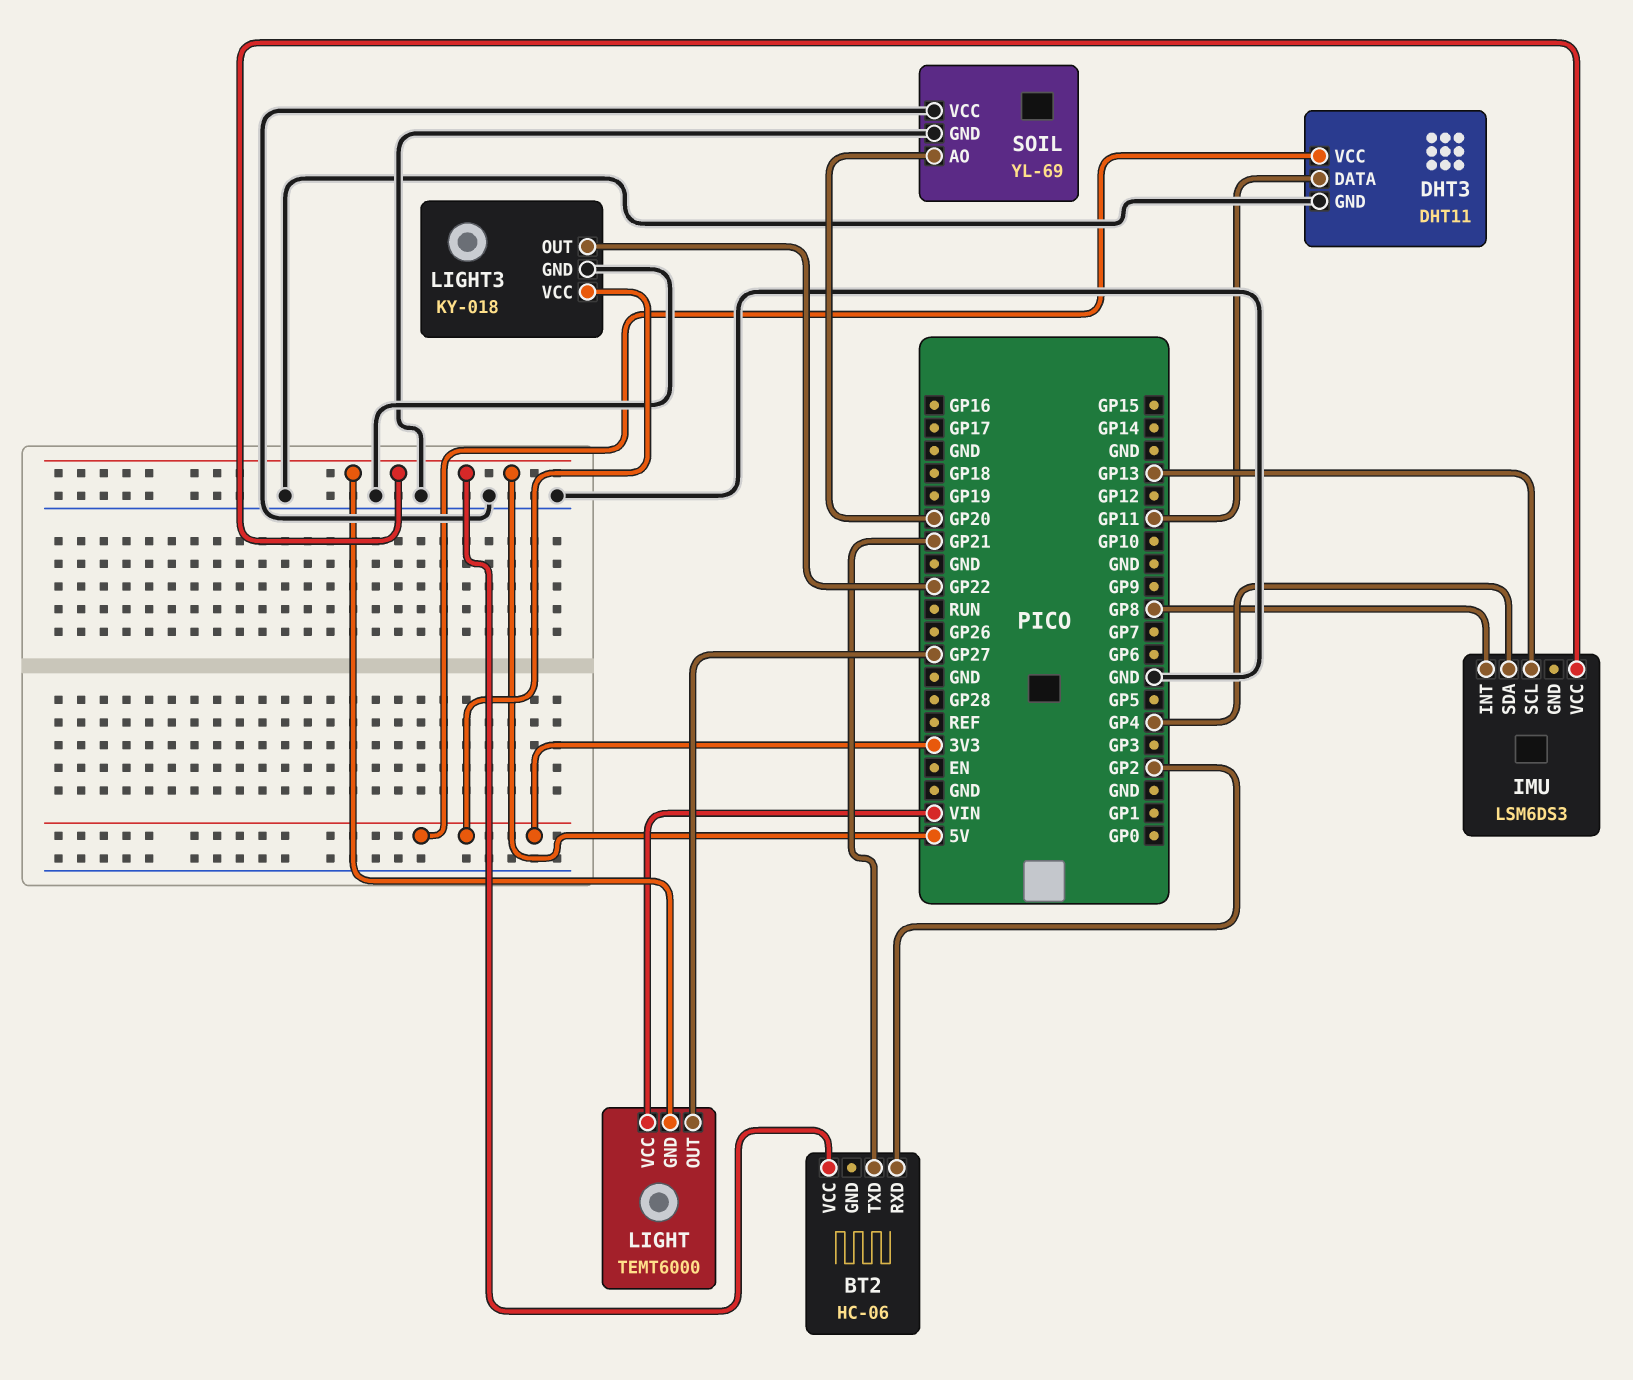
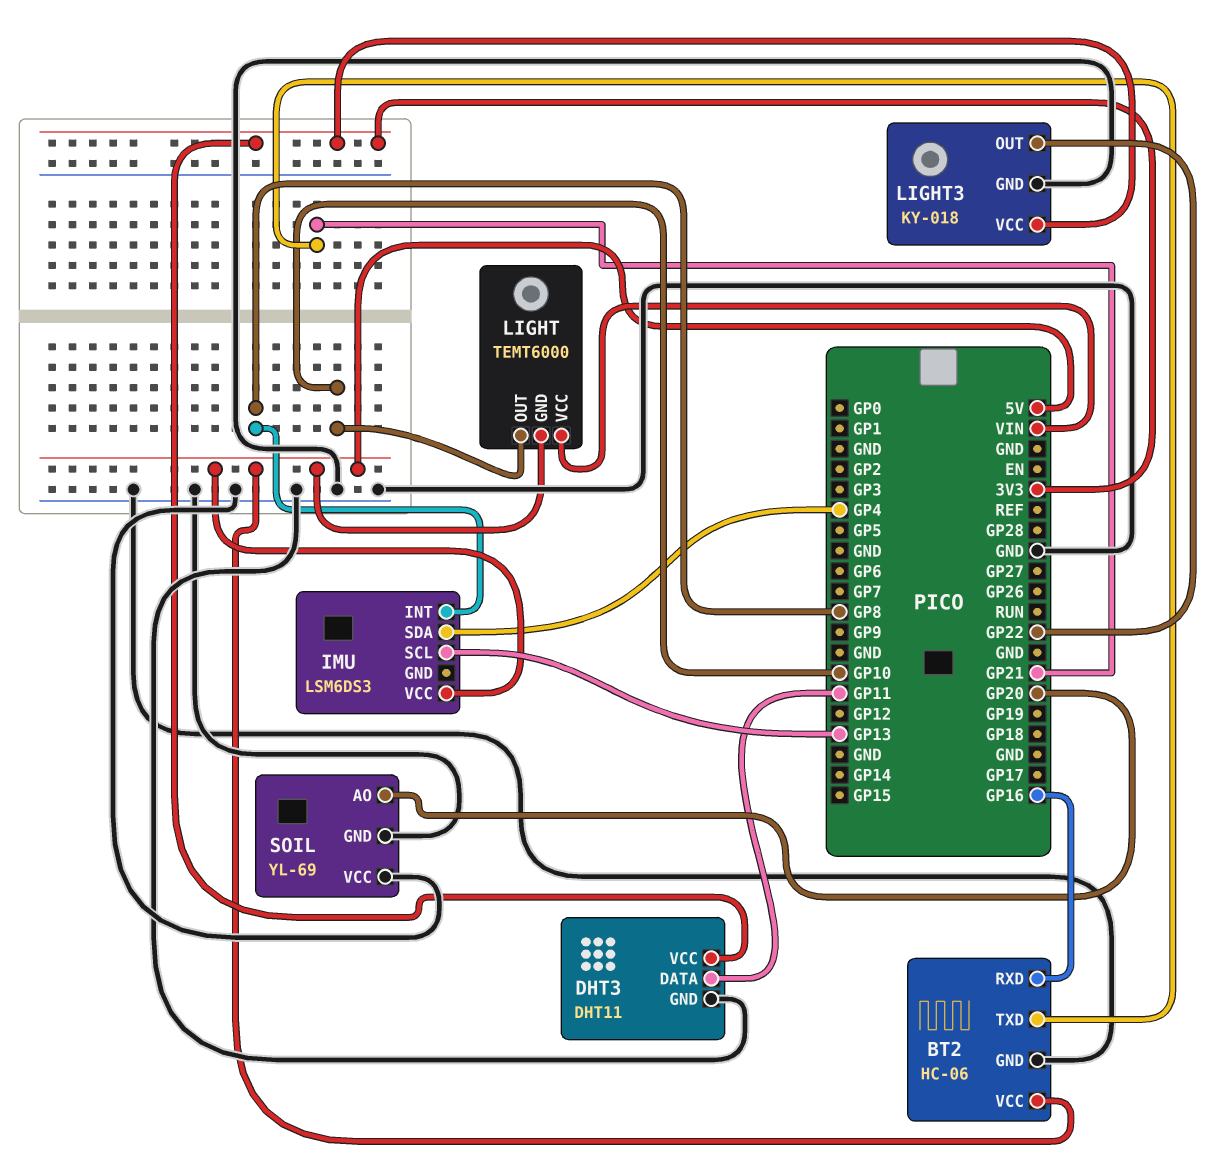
BT2 pin GND: none -> GND
BT2 pin RXD: GP2 -> GP16
LIGHT pin OUT: GP27 -> GP10

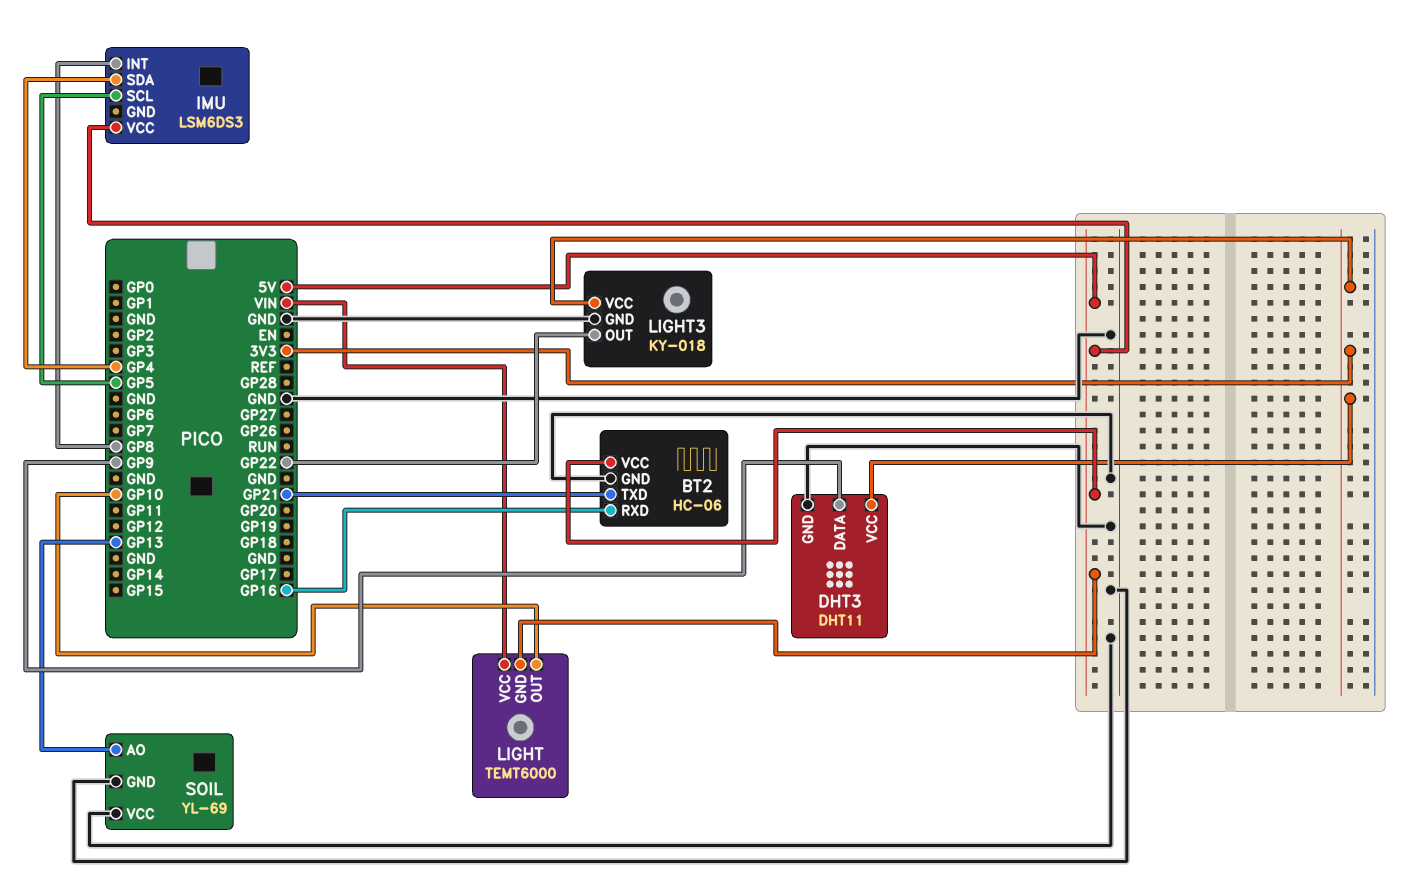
DHT3 pin DATA: GP11 -> GP9
IMU pin SCL: GP13 -> GP5
SOIL pin AO: GP20 -> GP13

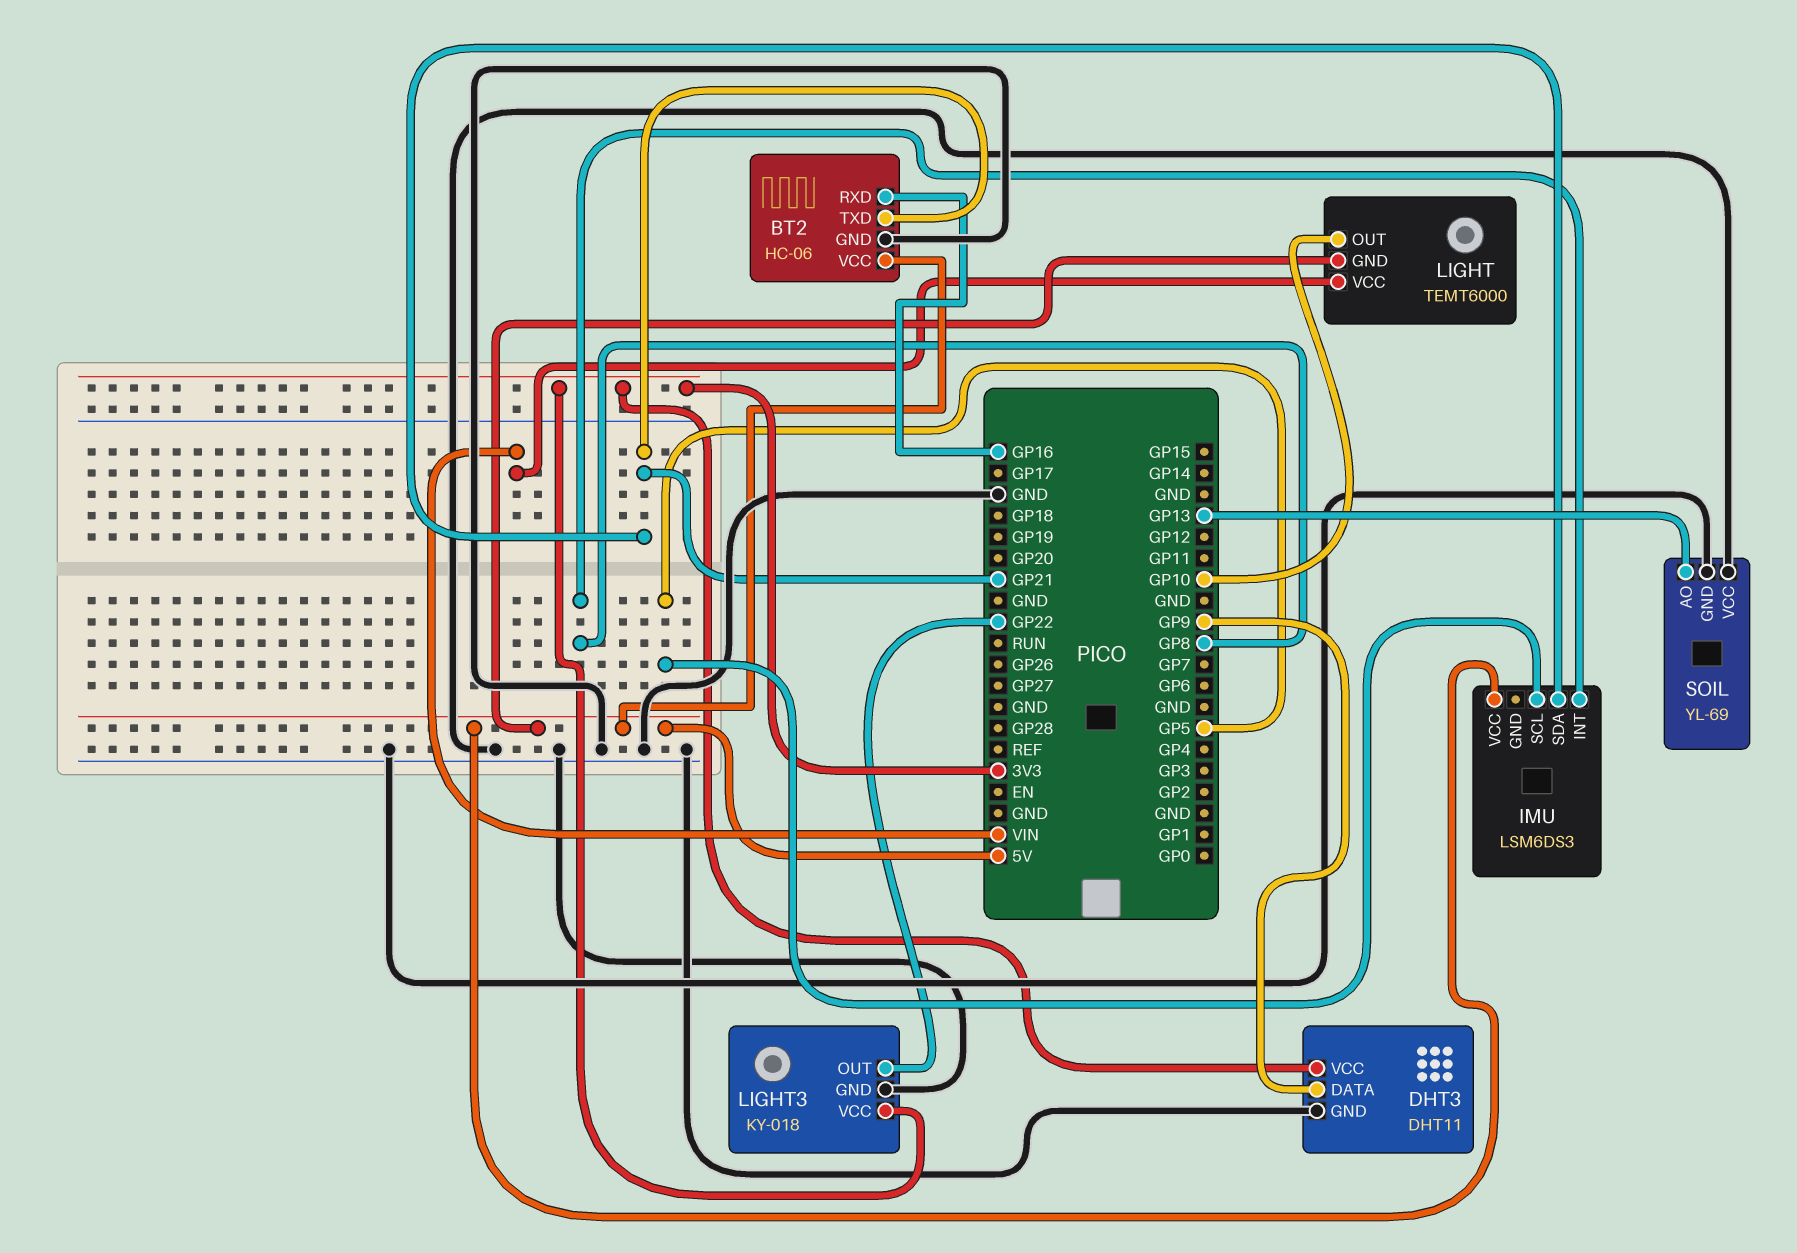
IMU pin SDA: GP4 -> GP21

